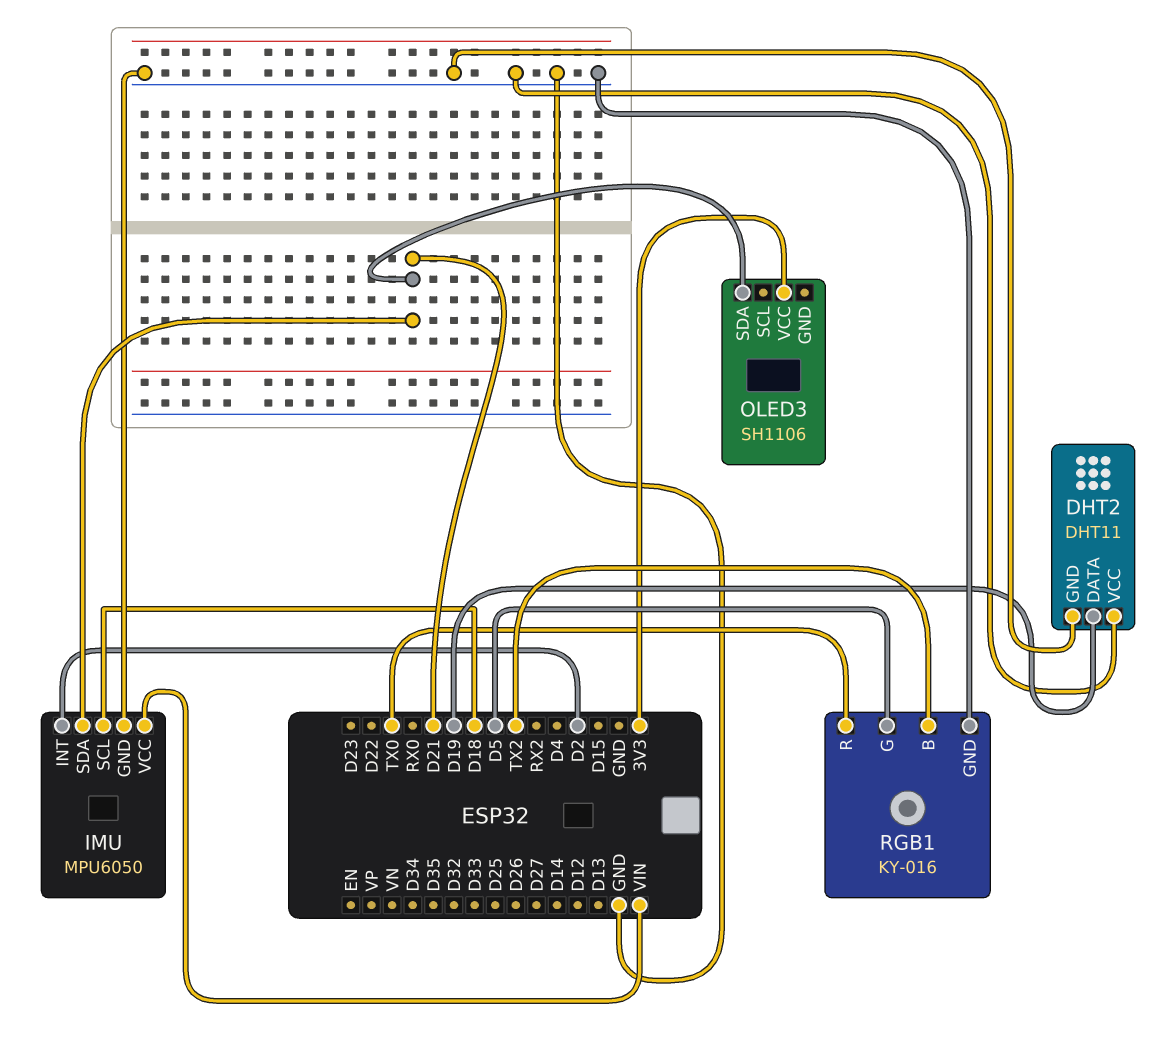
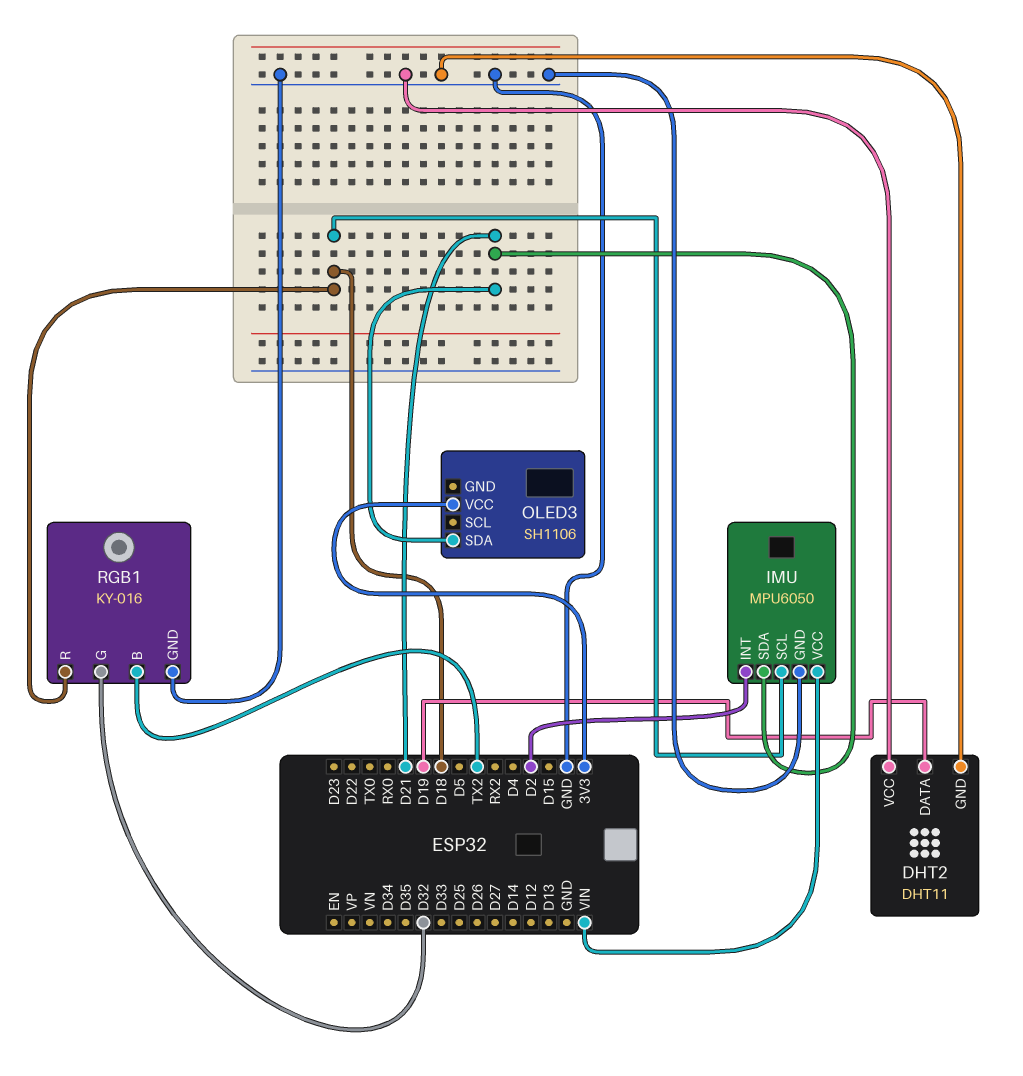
RGB1 pin G: D5 -> D32
RGB1 pin R: TX0 -> D18

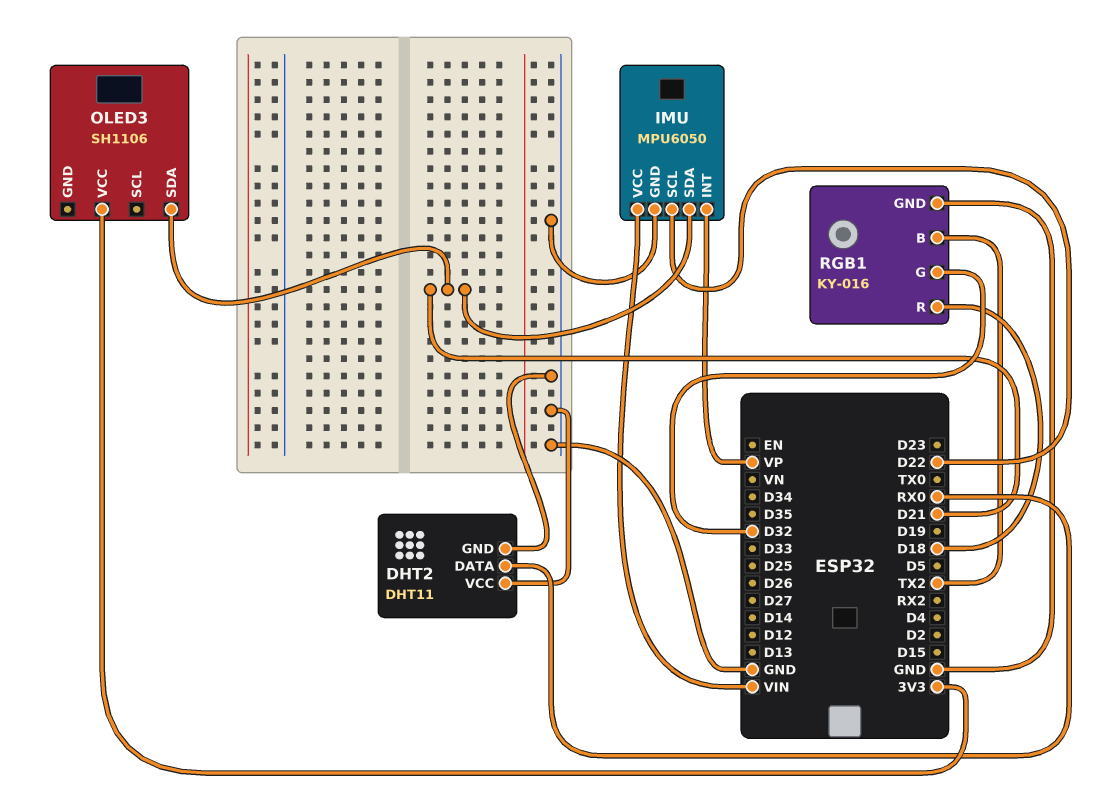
DHT2 pin DATA: D19 -> RX0
IMU pin INT: D2 -> VP
IMU pin SCL: D18 -> D22

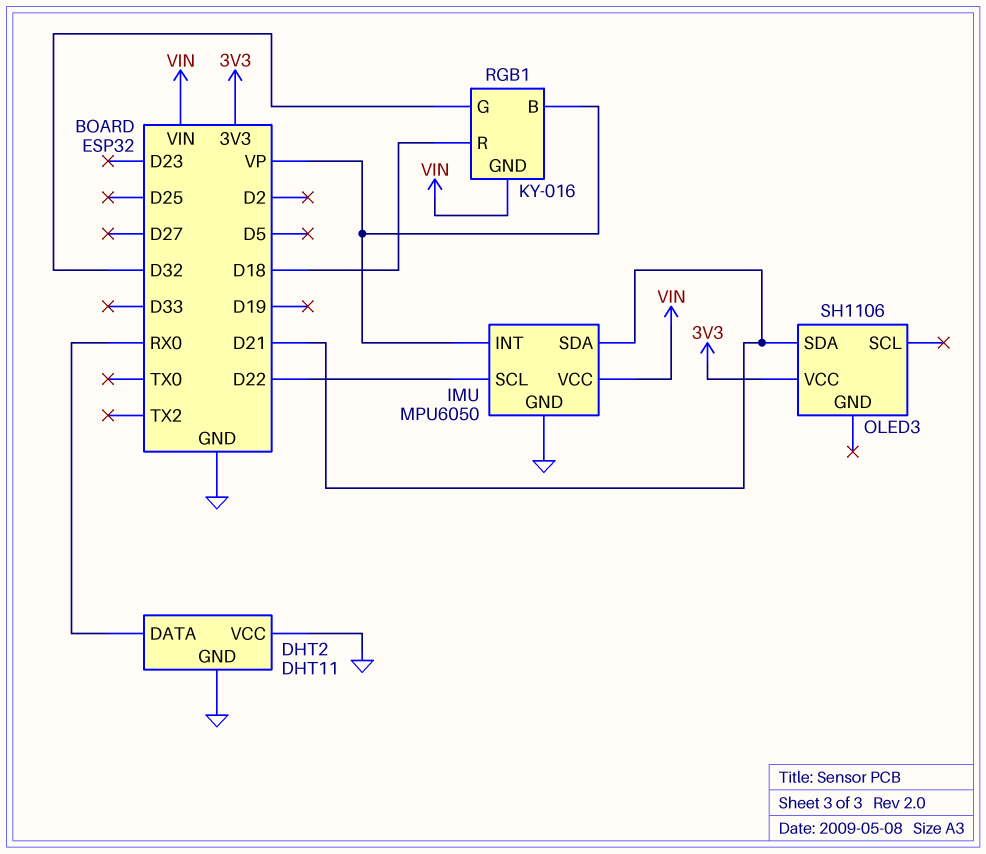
RGB1 pin B: TX2 -> VP
RGB1 pin GND: GND -> VIN

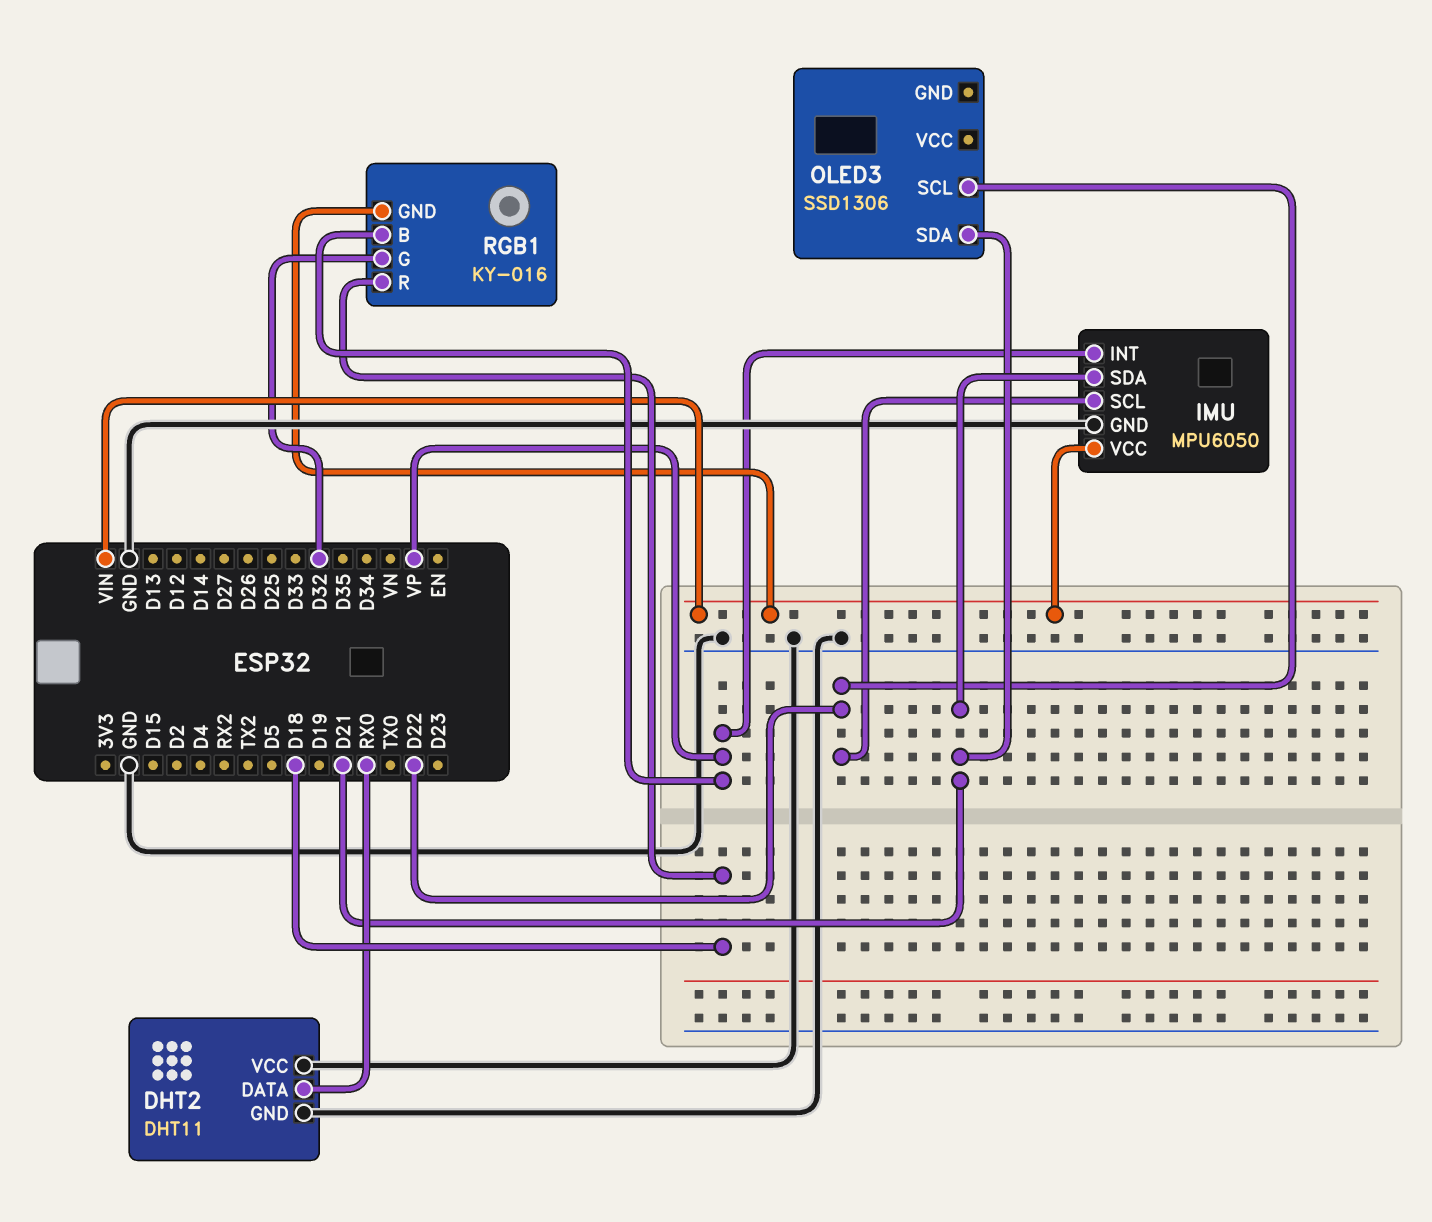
OLED3: SH1106 -> SSD1306
OLED3 pin SCL: none -> D22
OLED3 pin VCC: 3V3 -> none

